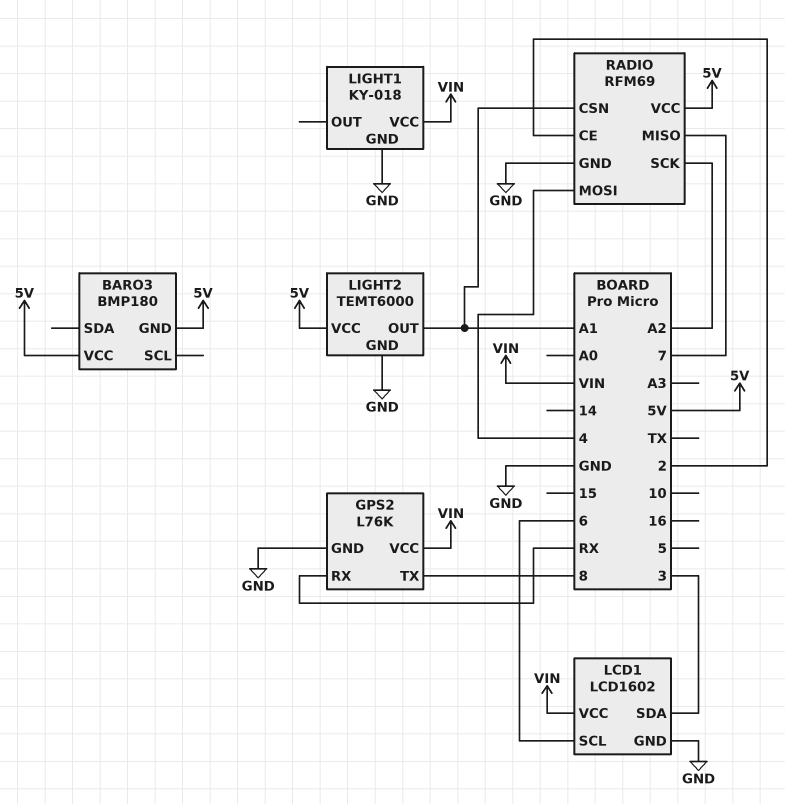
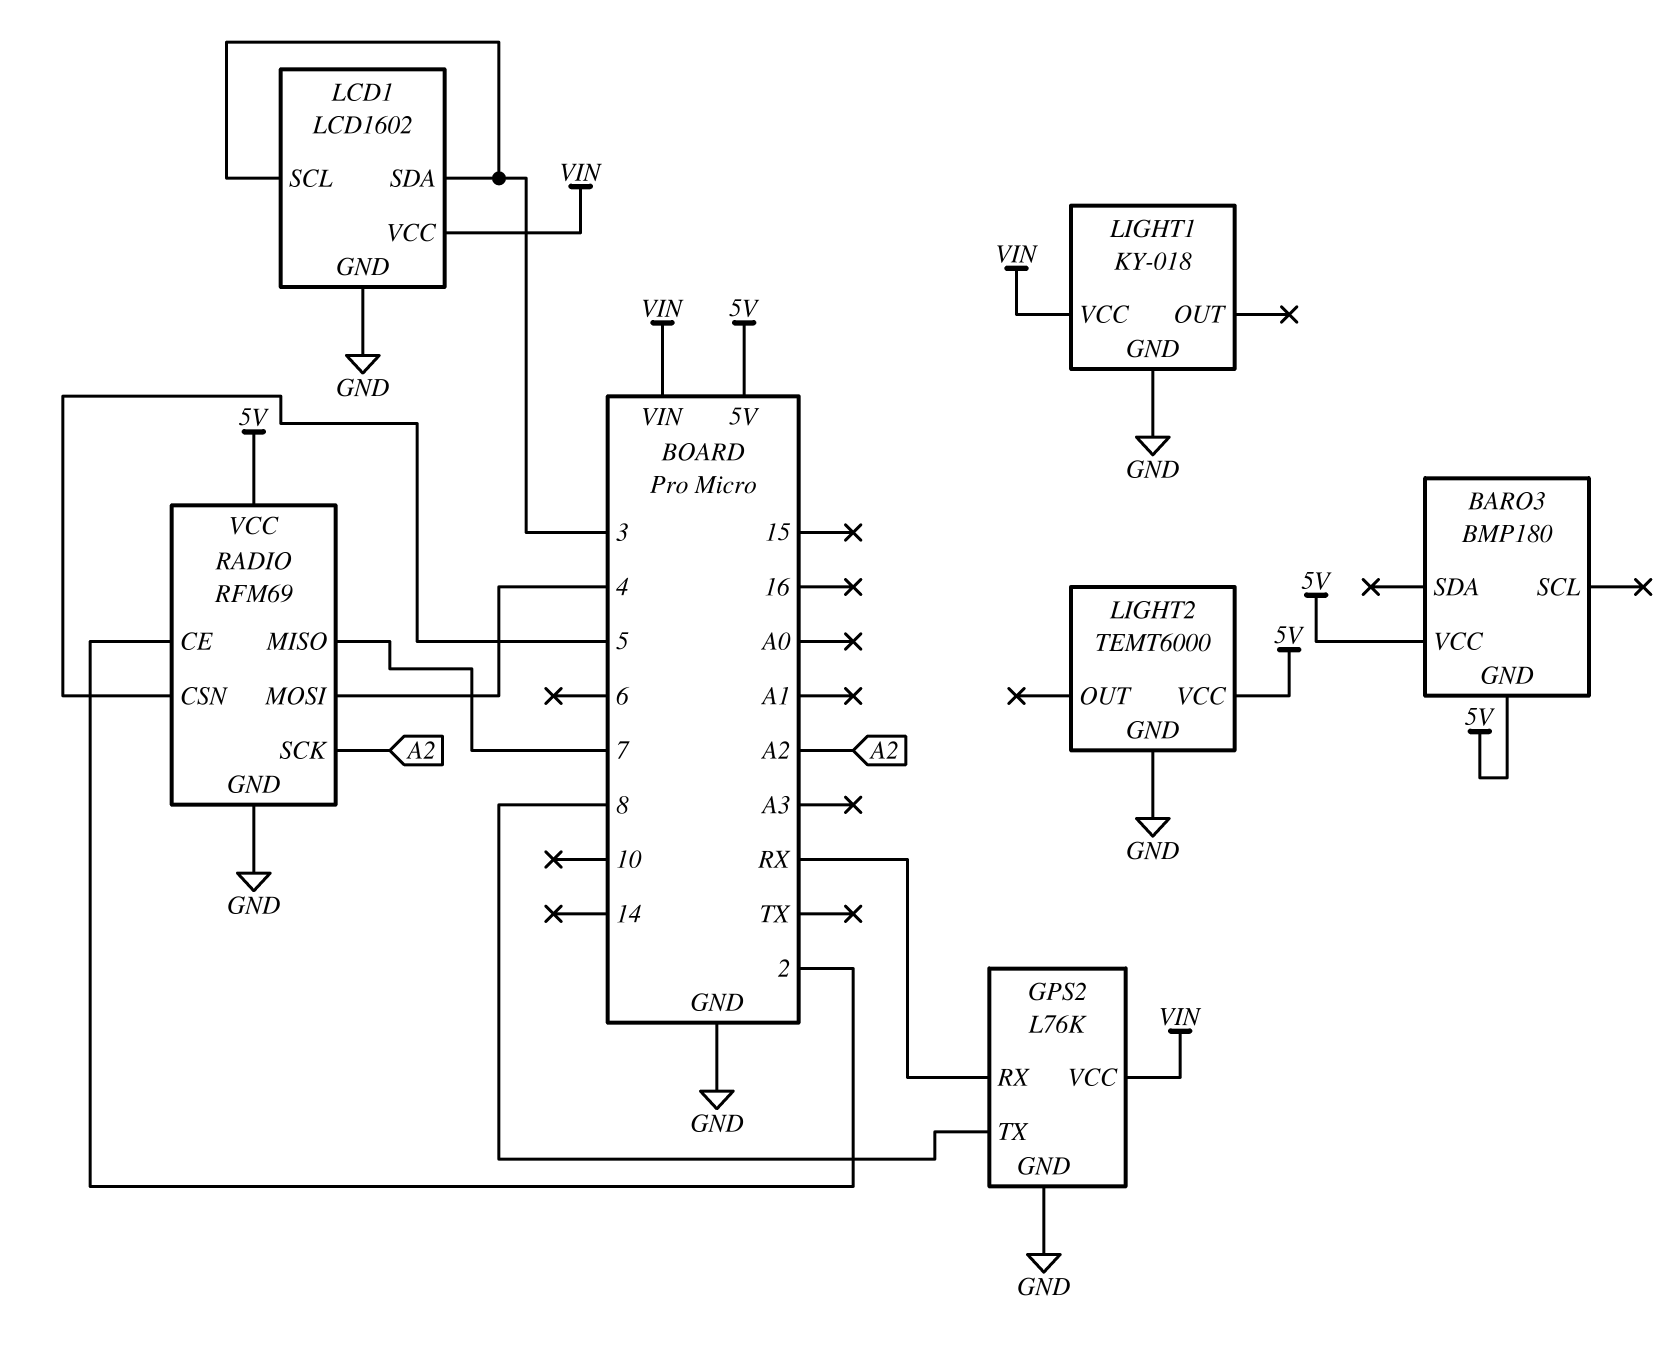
LCD1 pin SCL: 6 -> 3
LIGHT2 pin OUT: A1 -> none
RADIO pin CSN: A1 -> 5

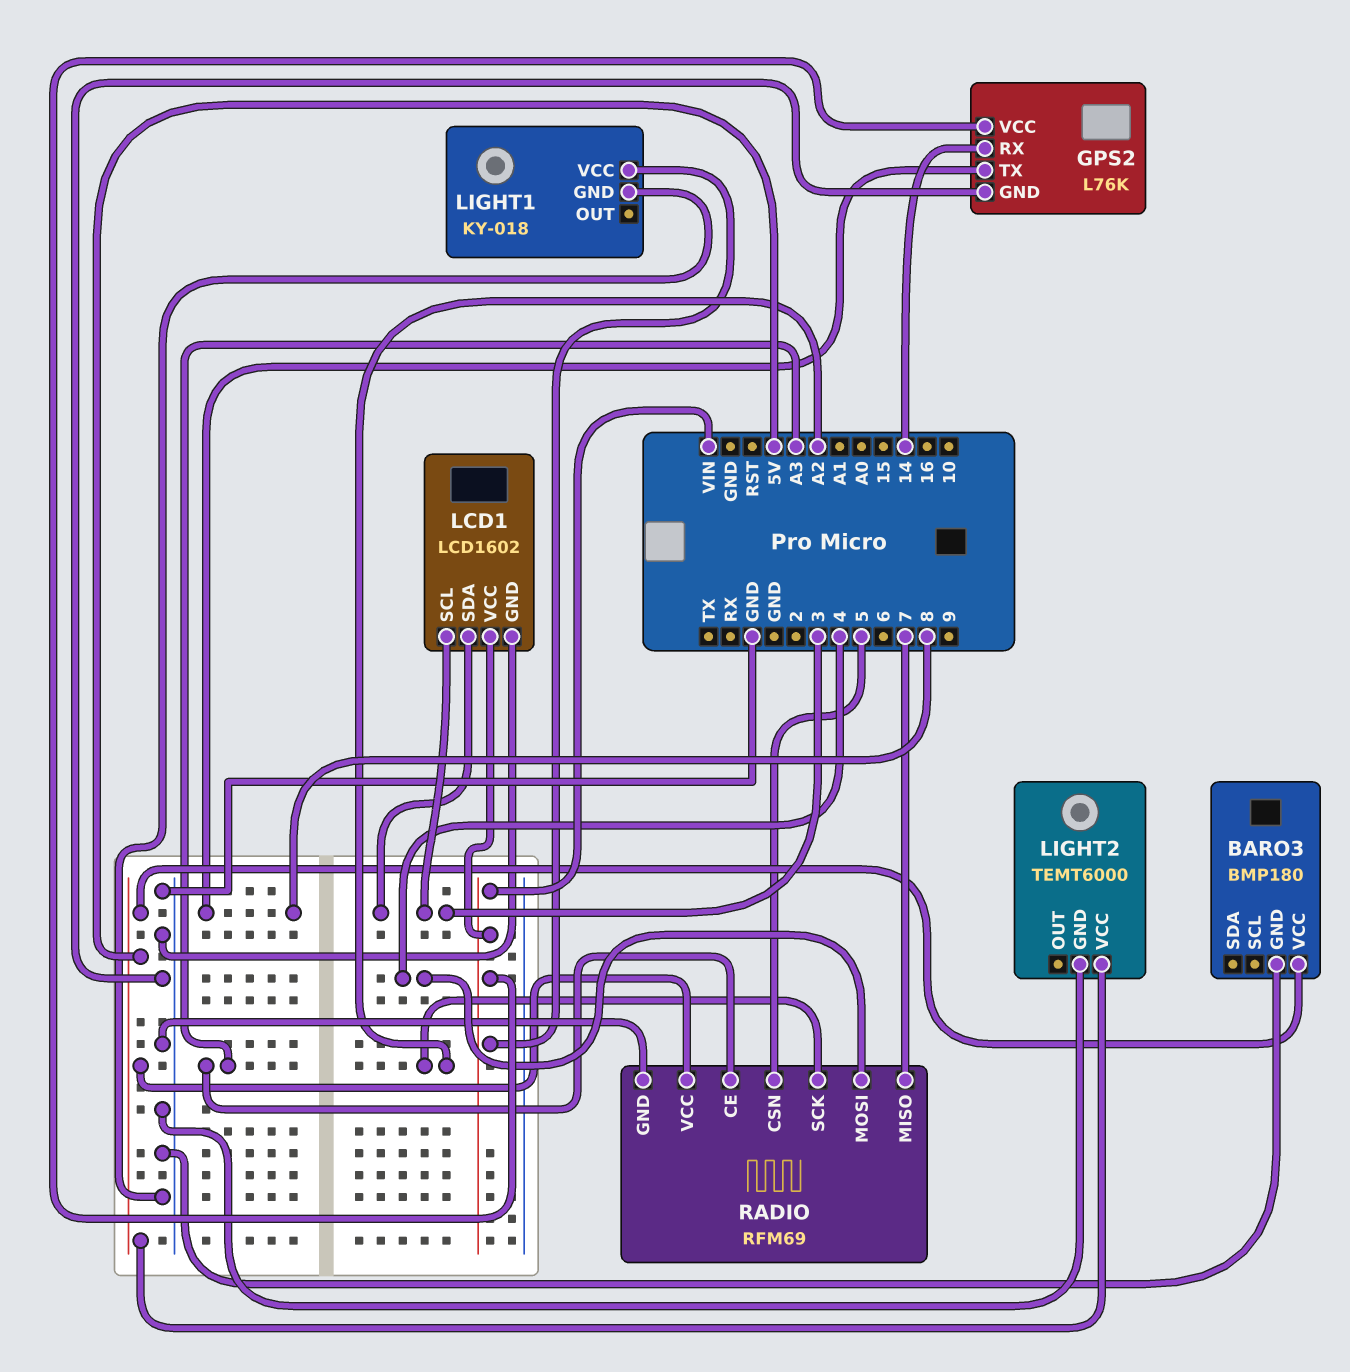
BARO3 pin GND: 5V -> GND
GPS2 pin RX: RX -> 14
RADIO pin CE: 2 -> A3

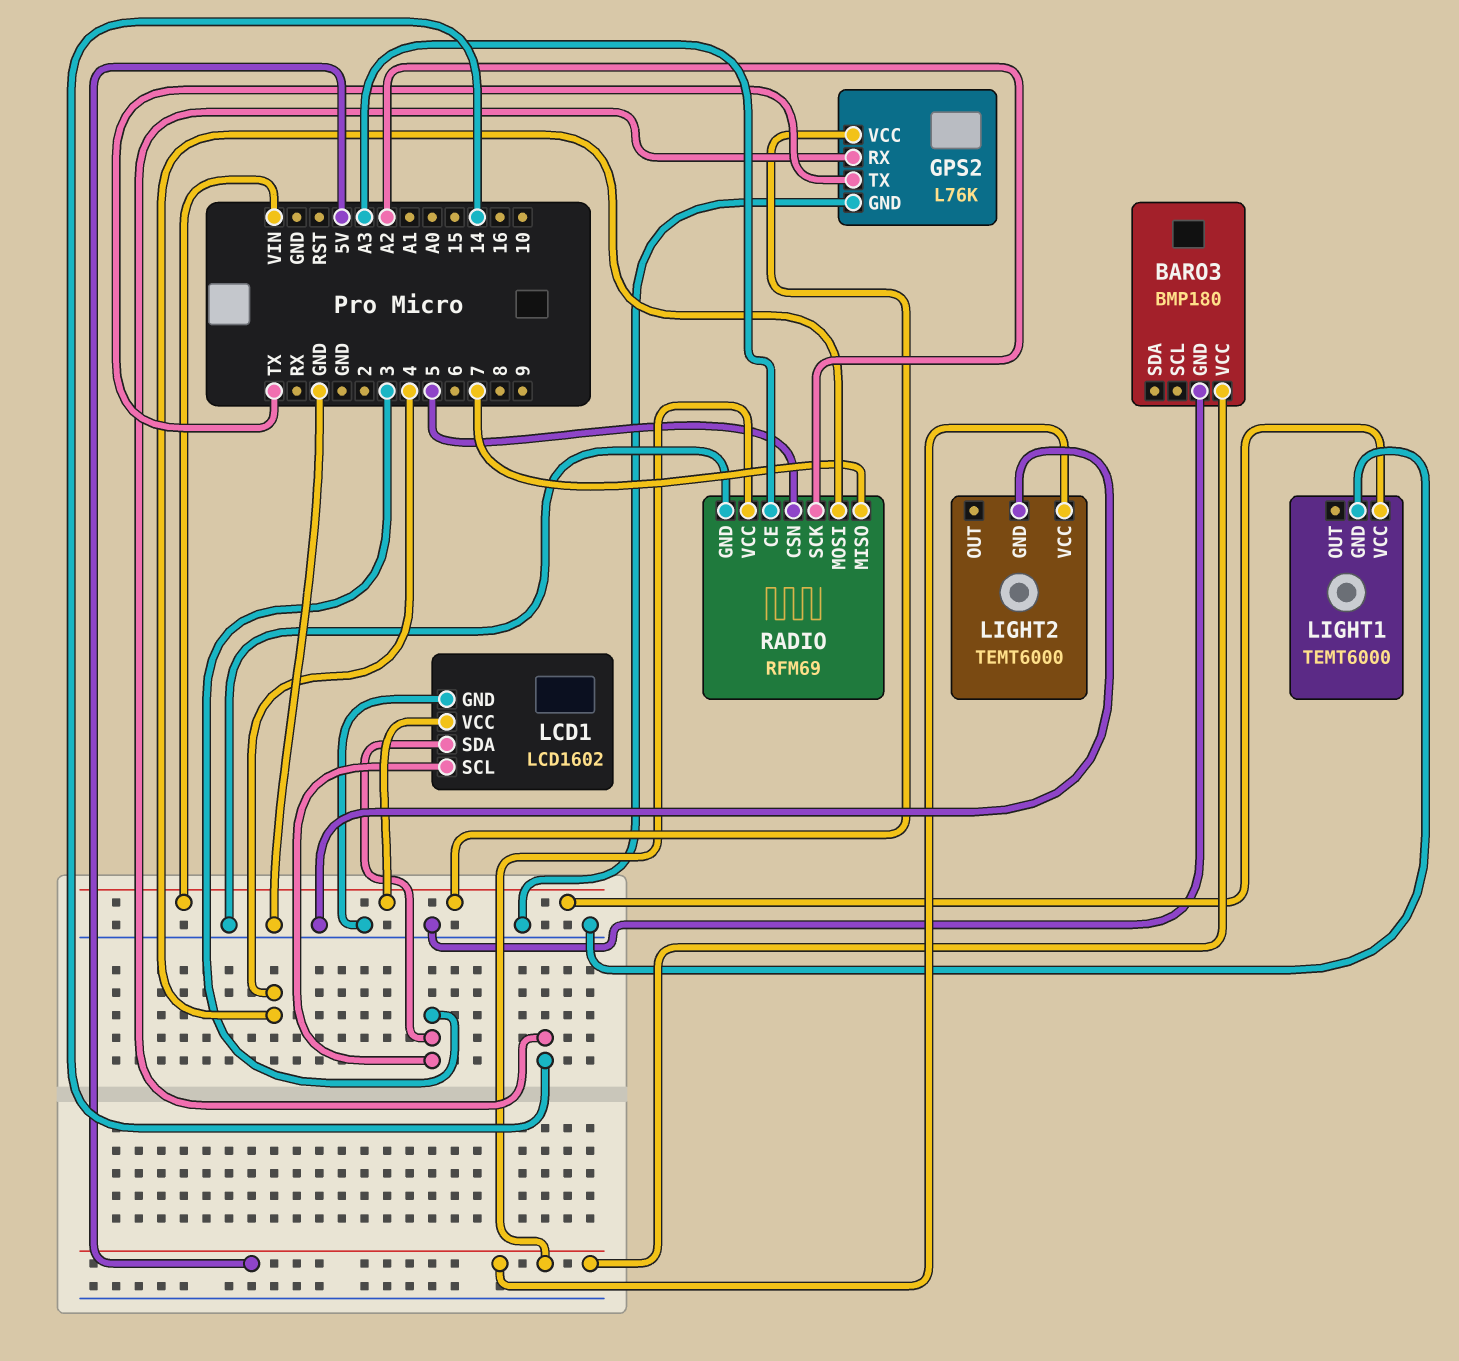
GPS2 pin TX: 8 -> TX
LIGHT1: KY-018 -> TEMT6000

